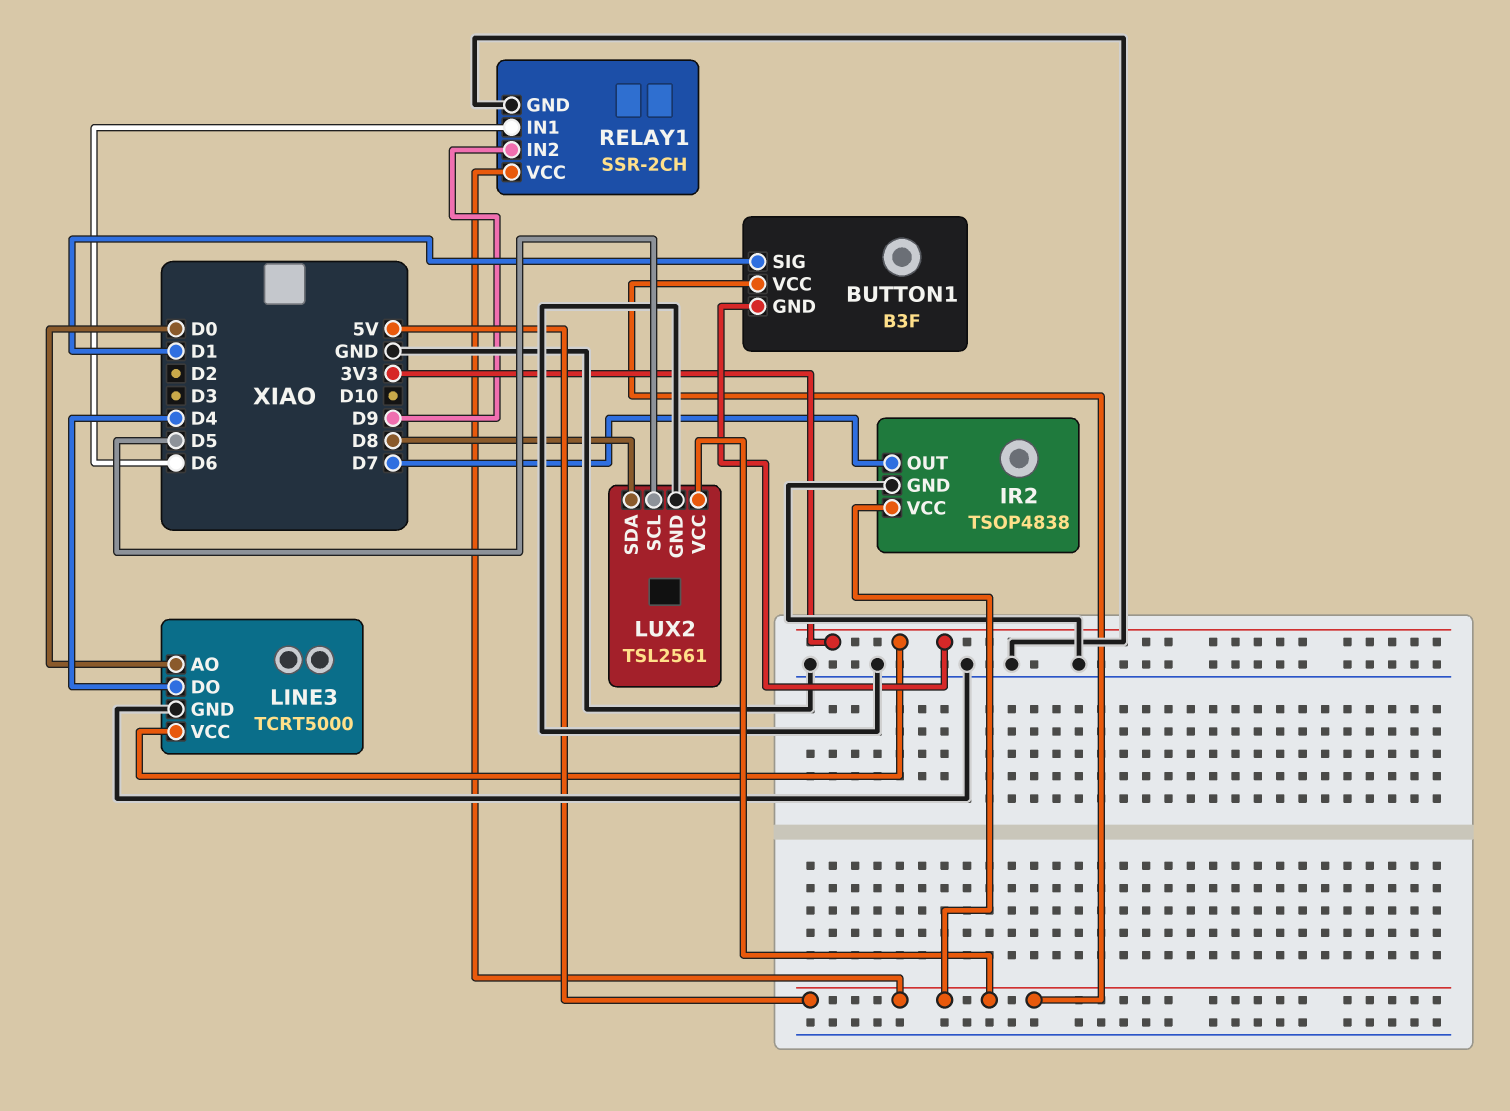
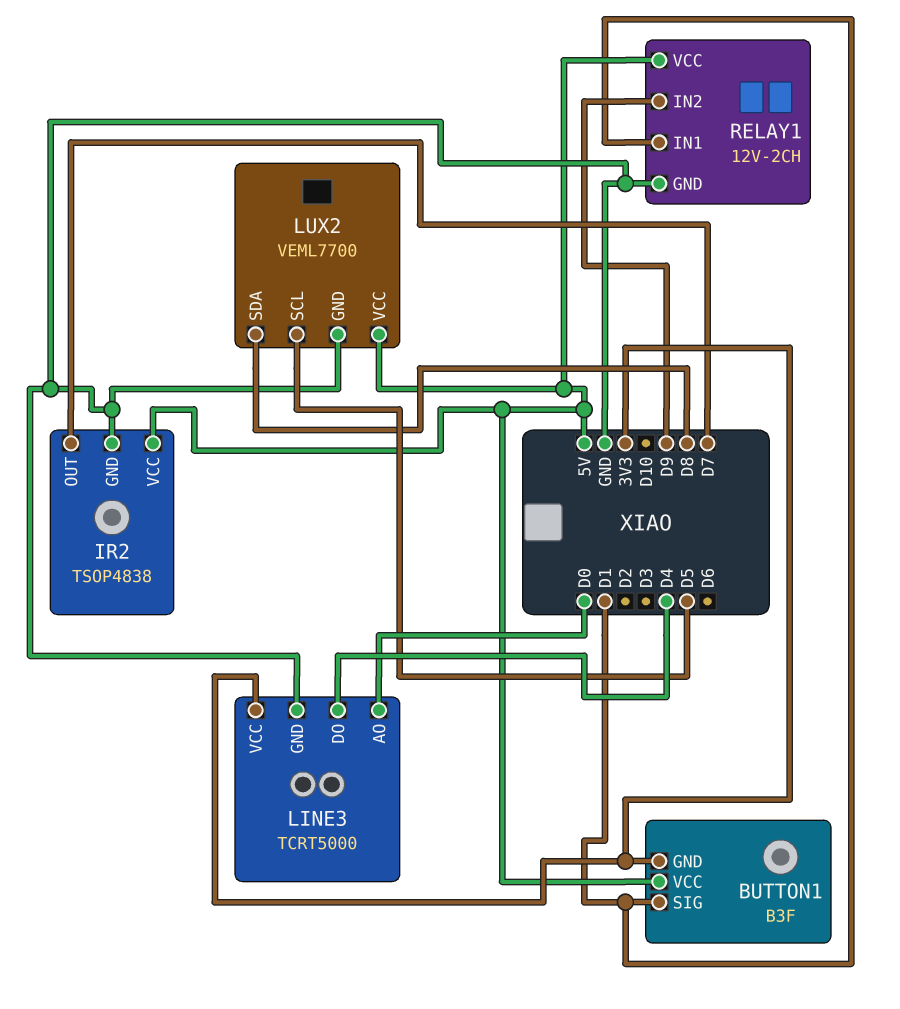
LUX2: TSL2561 -> VEML7700
RELAY1: SSR-2CH -> 12V-2CH
RELAY1 pin IN1: D6 -> D1

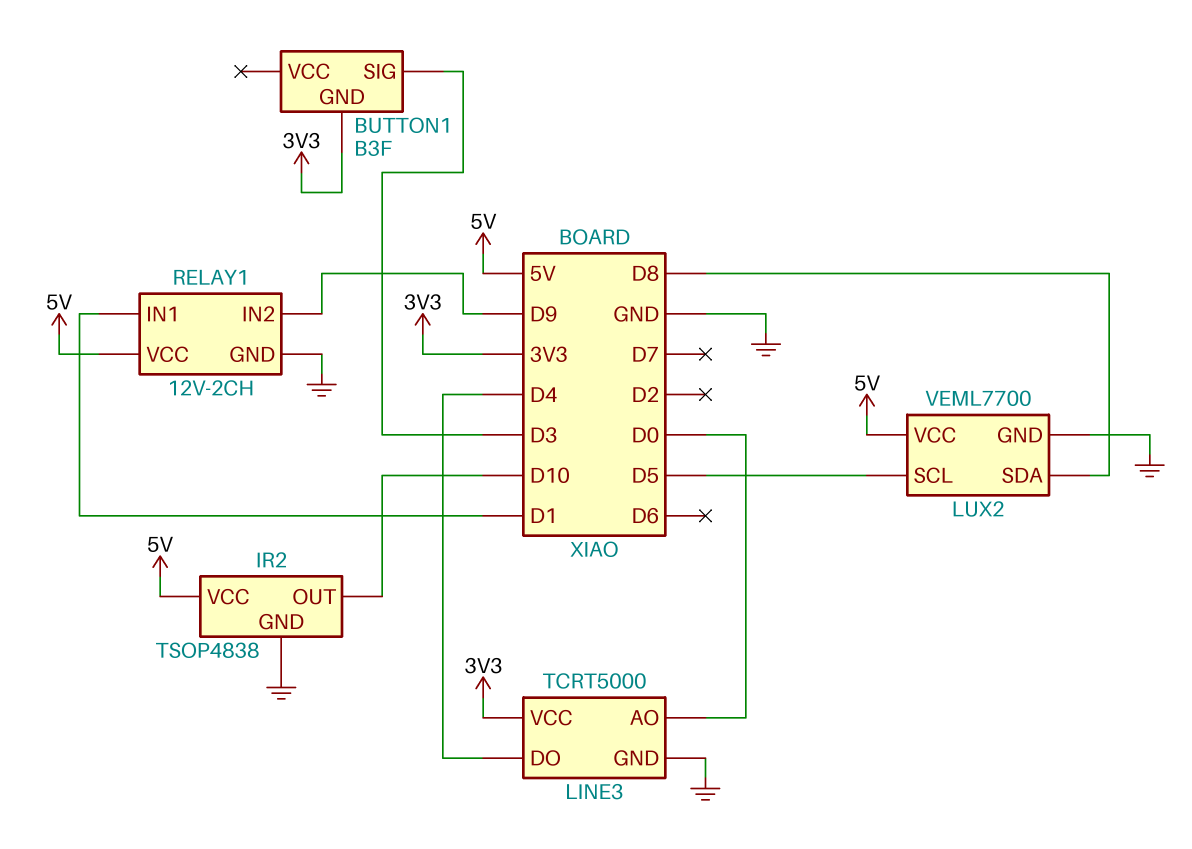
BUTTON1 pin SIG: D1 -> D3
BUTTON1 pin VCC: 5V -> none
IR2 pin OUT: D7 -> D10

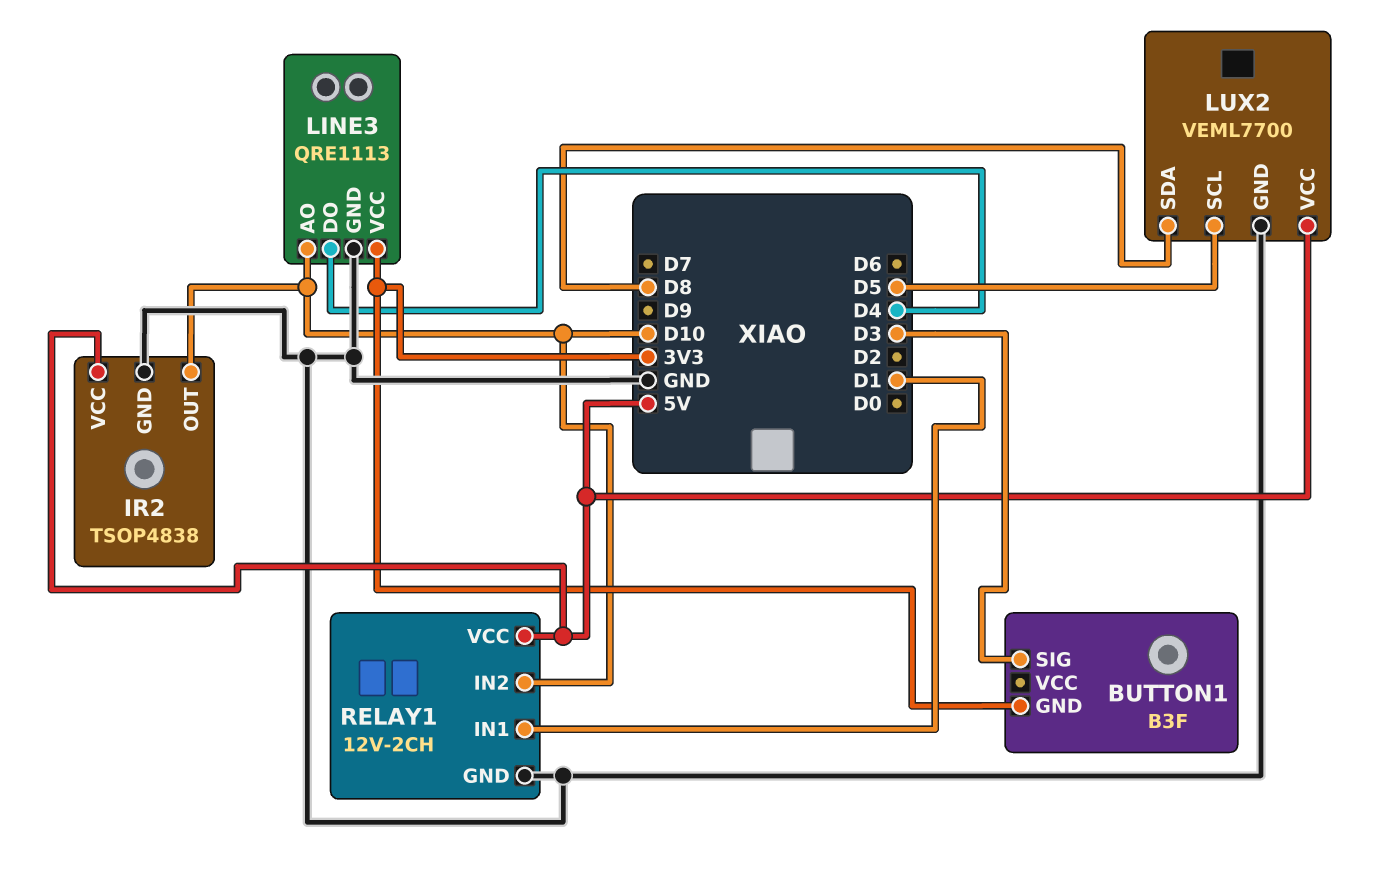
LINE3: TCRT5000 -> QRE1113
LINE3 pin AO: D0 -> D10
RELAY1 pin IN2: D9 -> D10

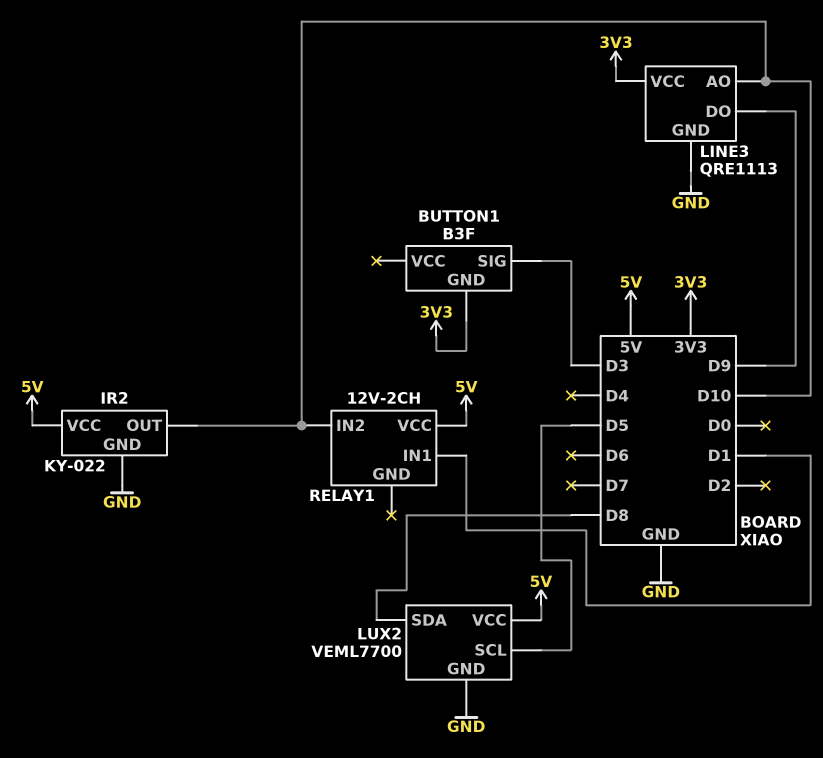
IR2: TSOP4838 -> KY-022
LINE3 pin DO: D4 -> D9
RELAY1 pin GND: GND -> none

